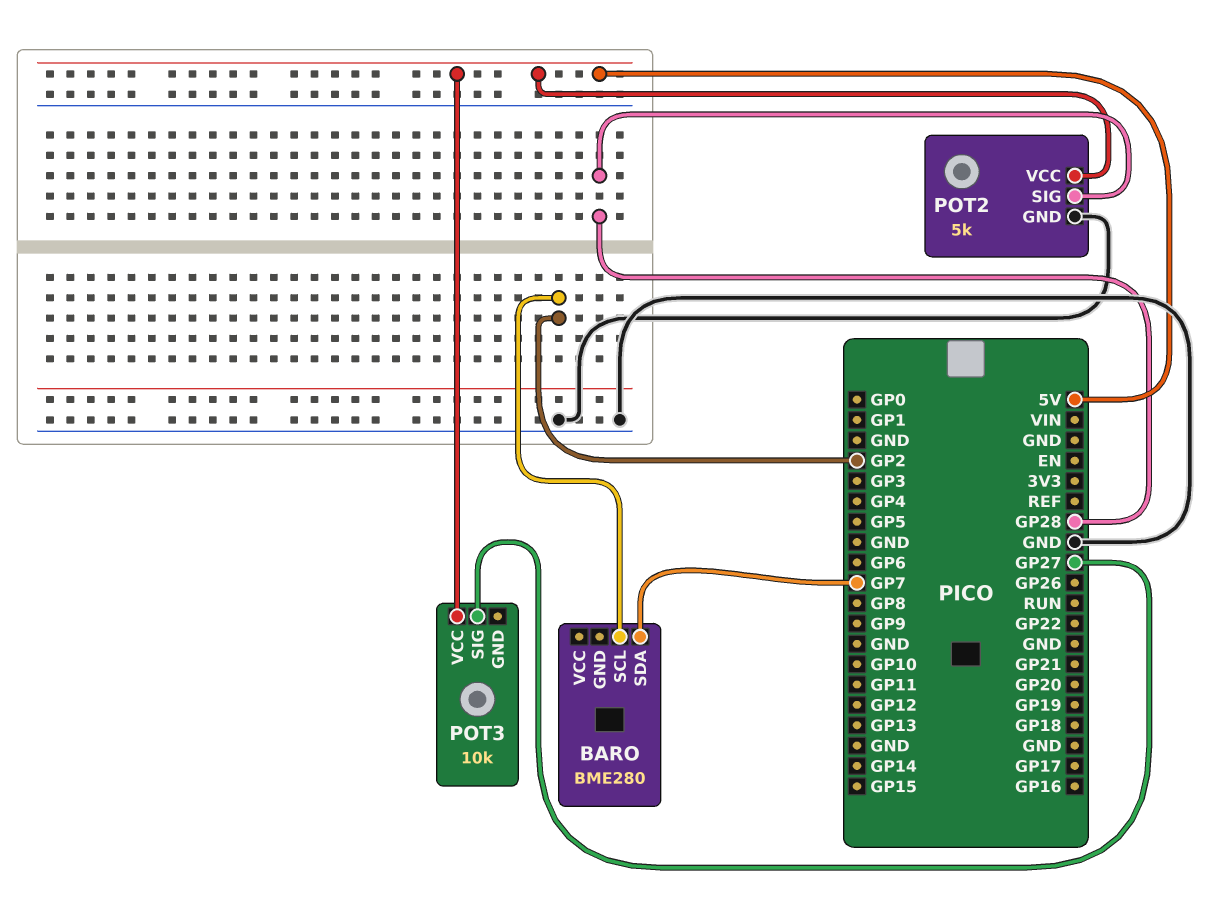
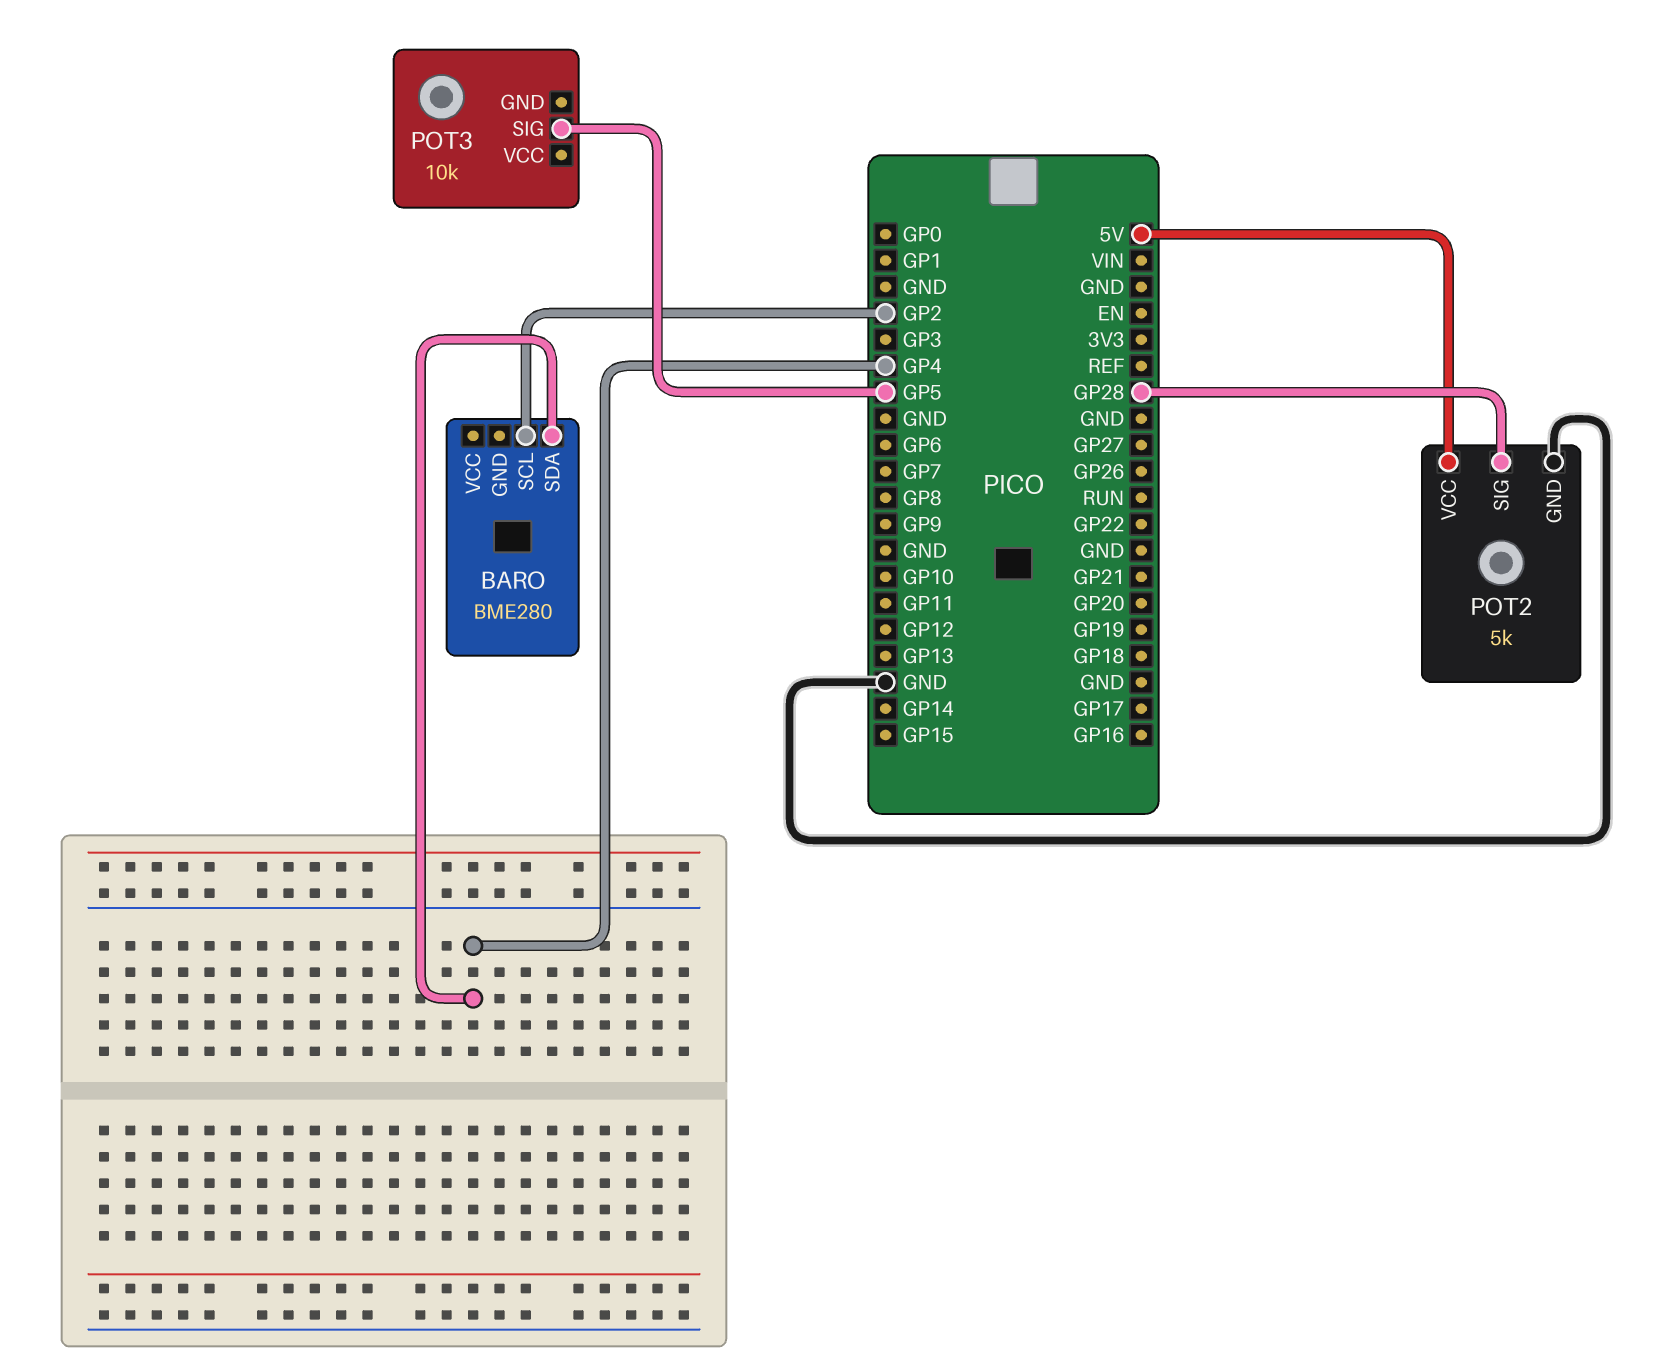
BARO pin SDA: GP7 -> GP4
POT3 pin SIG: GP27 -> GP5
POT3 pin VCC: 5V -> none

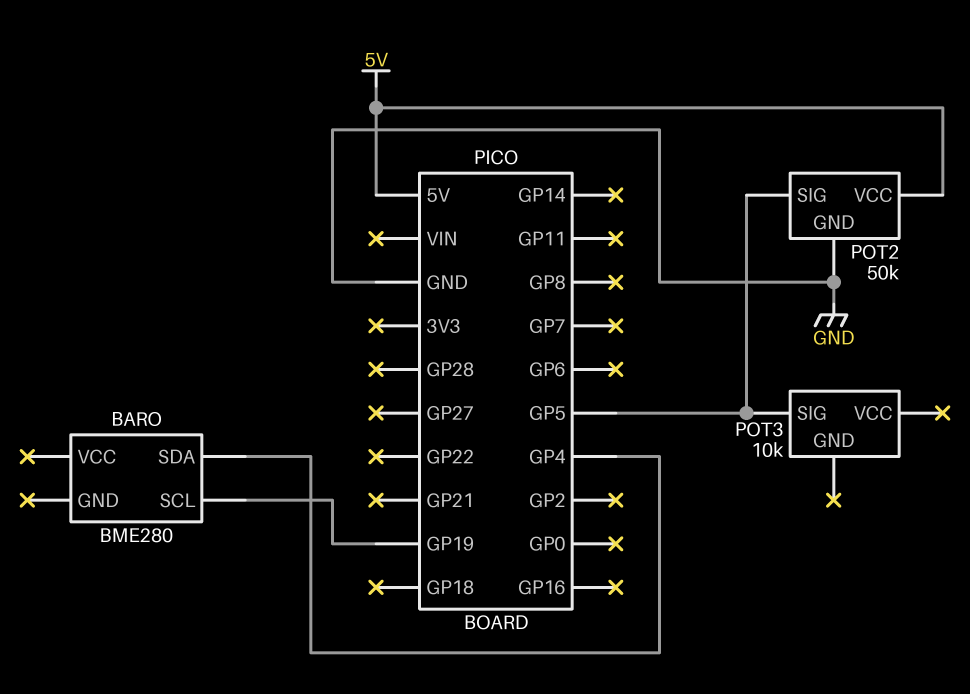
BARO pin SCL: GP2 -> GP19
POT2: 5k -> 50k
POT2 pin SIG: GP28 -> GP5

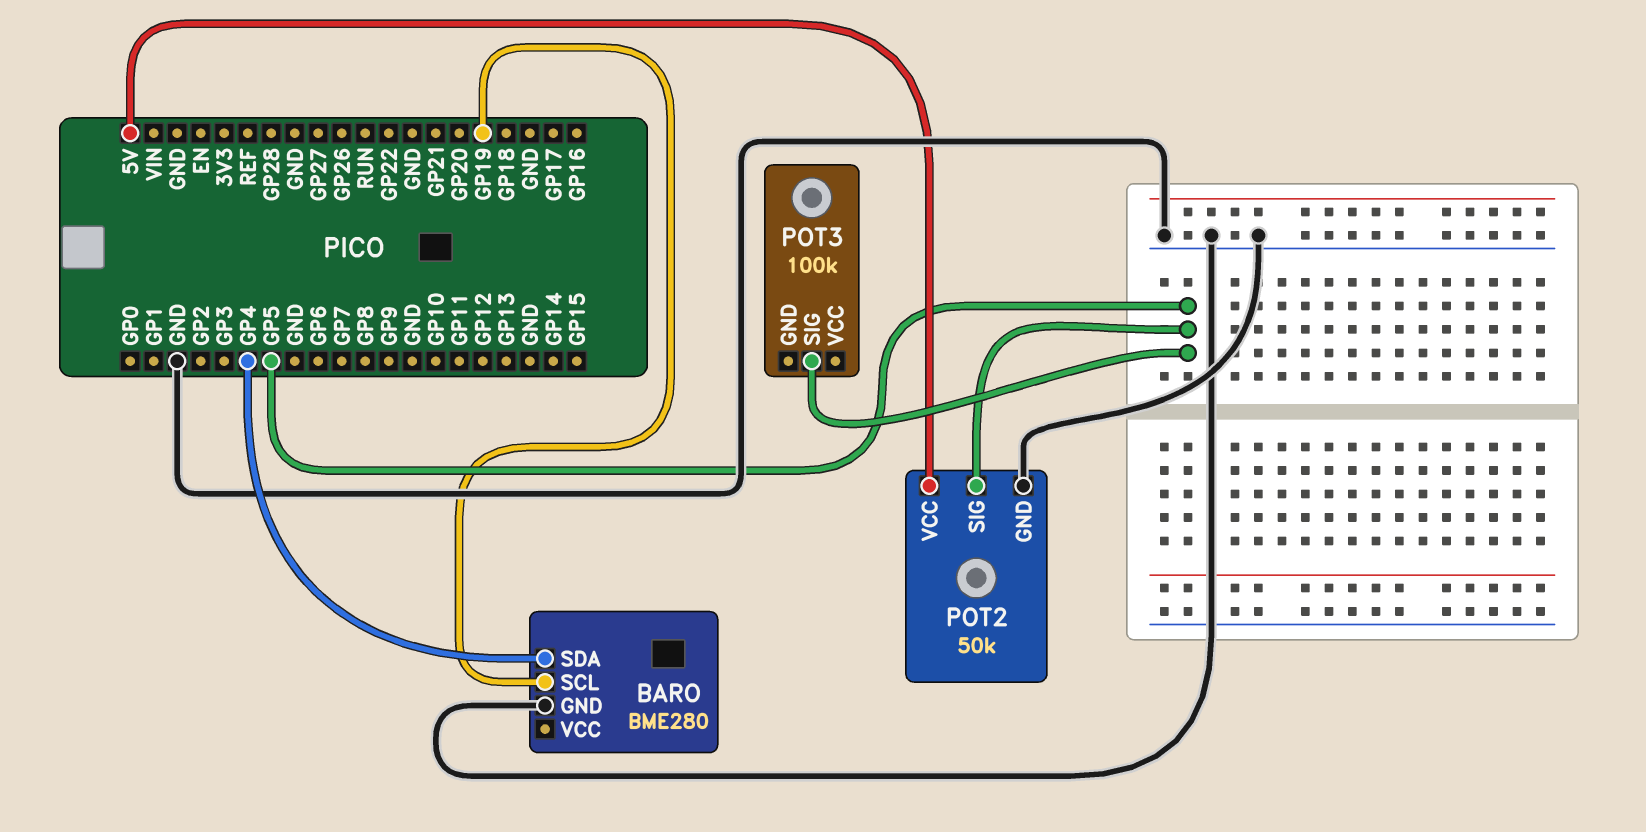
BARO pin GND: none -> GND
POT3: 10k -> 100k

